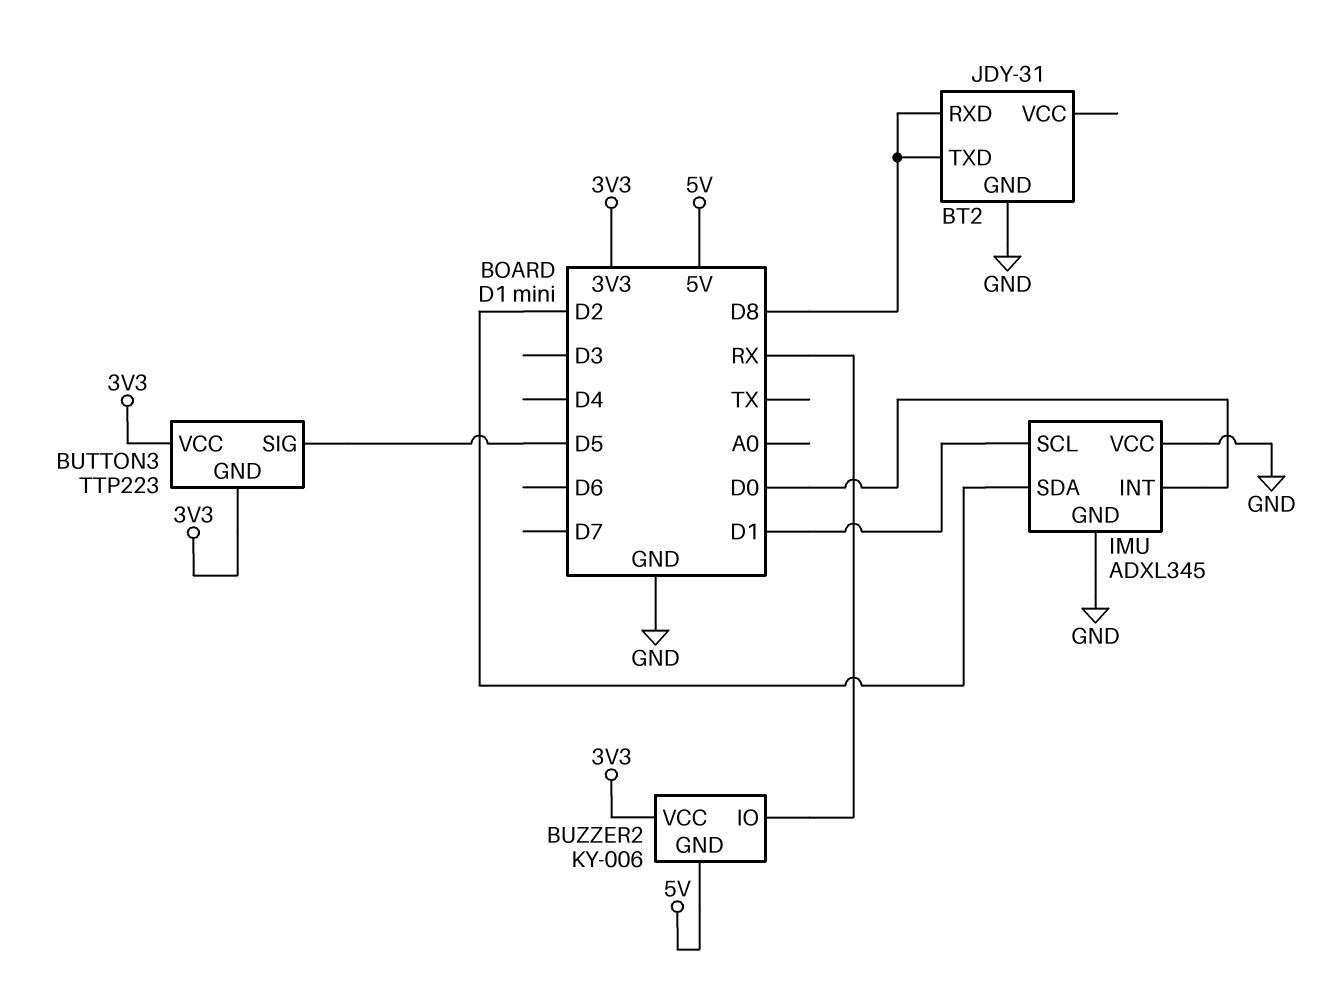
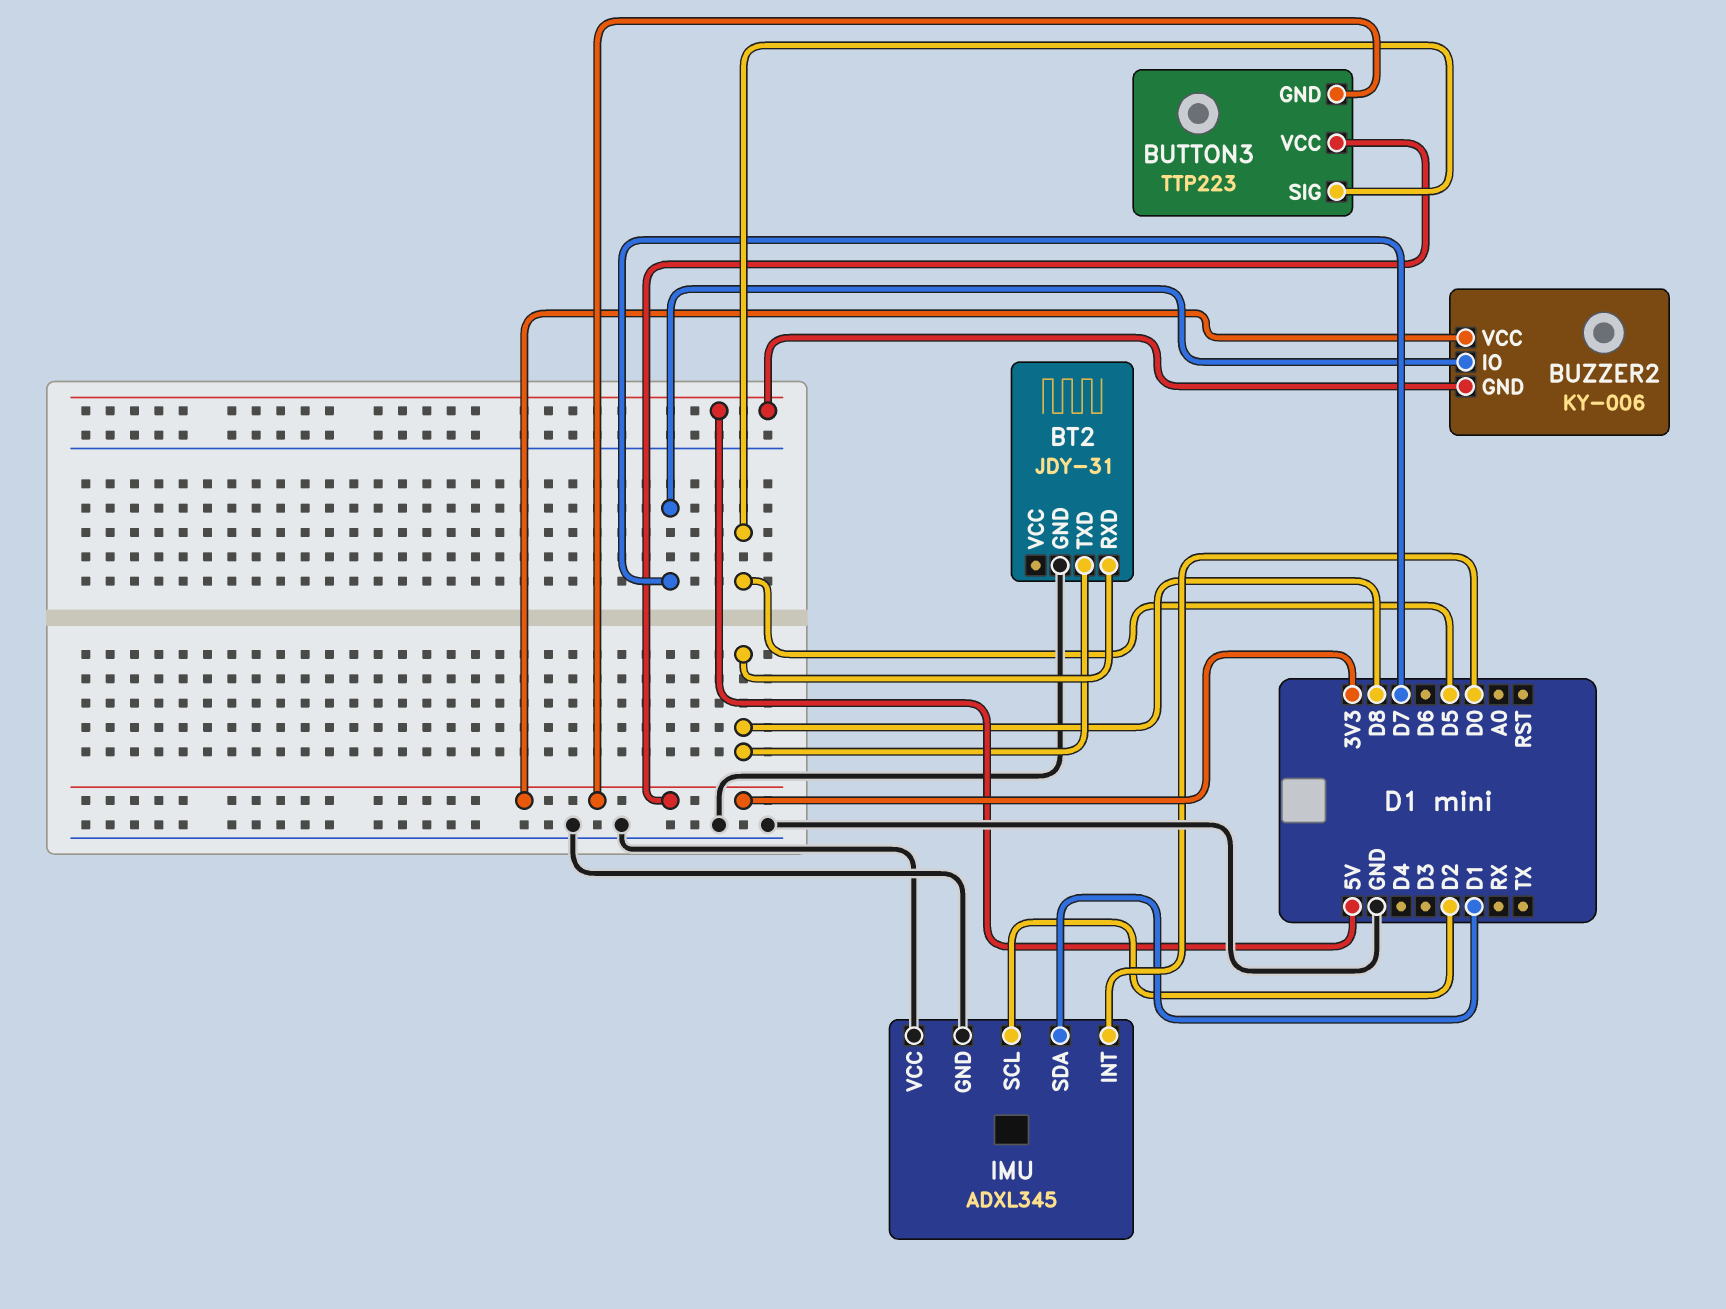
BUZZER2 pin IO: RX -> D7
IMU pin SCL: D1 -> D2
IMU pin SDA: D2 -> D1

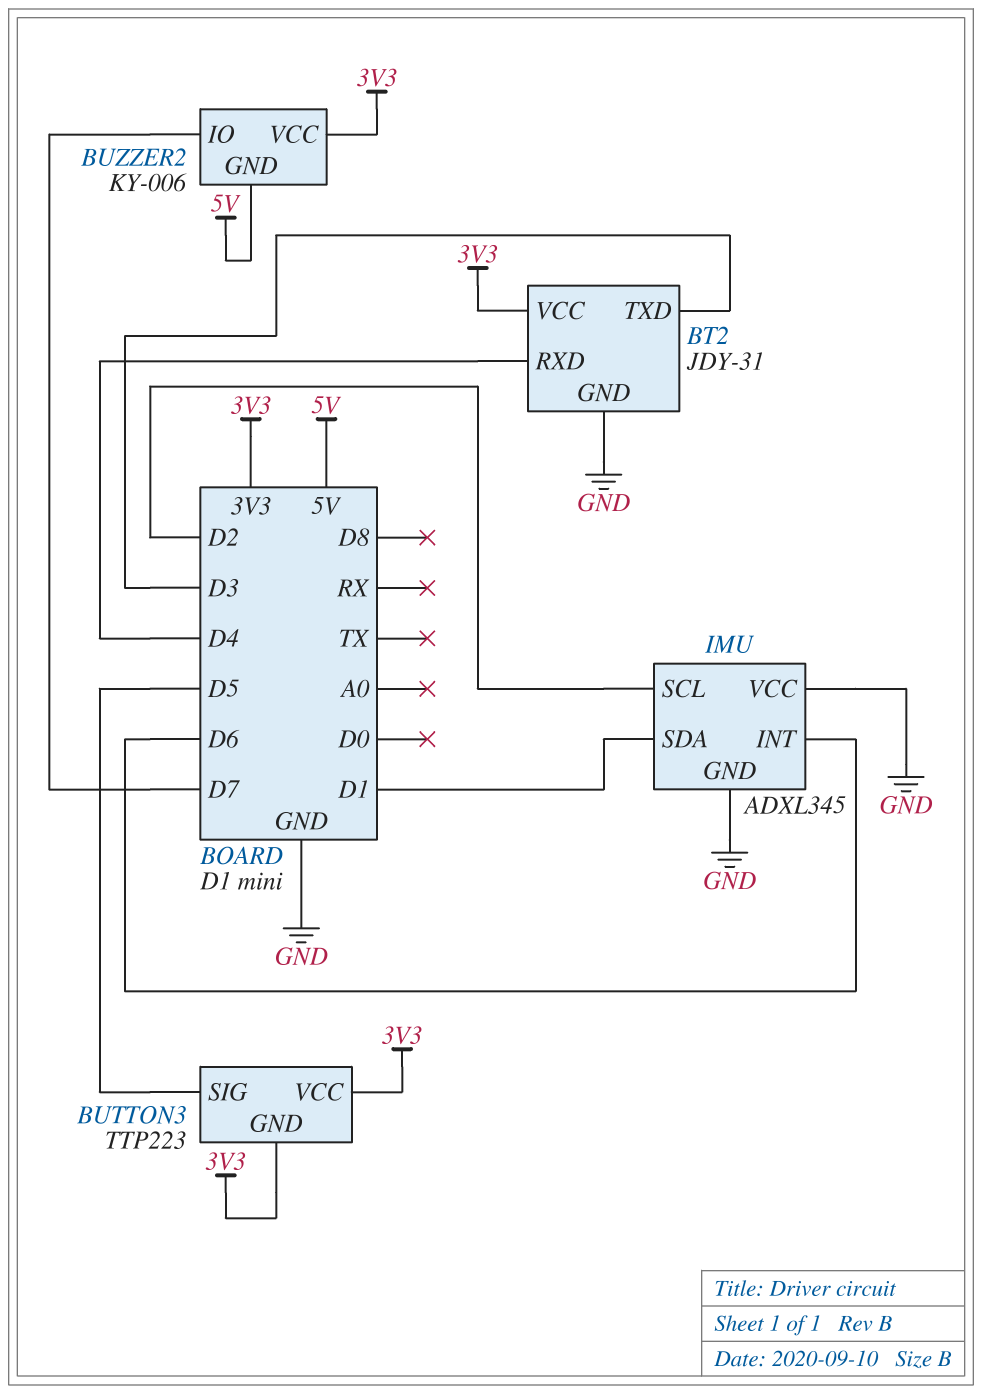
BT2 pin RXD: D8 -> D4
BT2 pin TXD: D8 -> D3
BT2 pin VCC: none -> 3V3
IMU pin INT: D0 -> D6

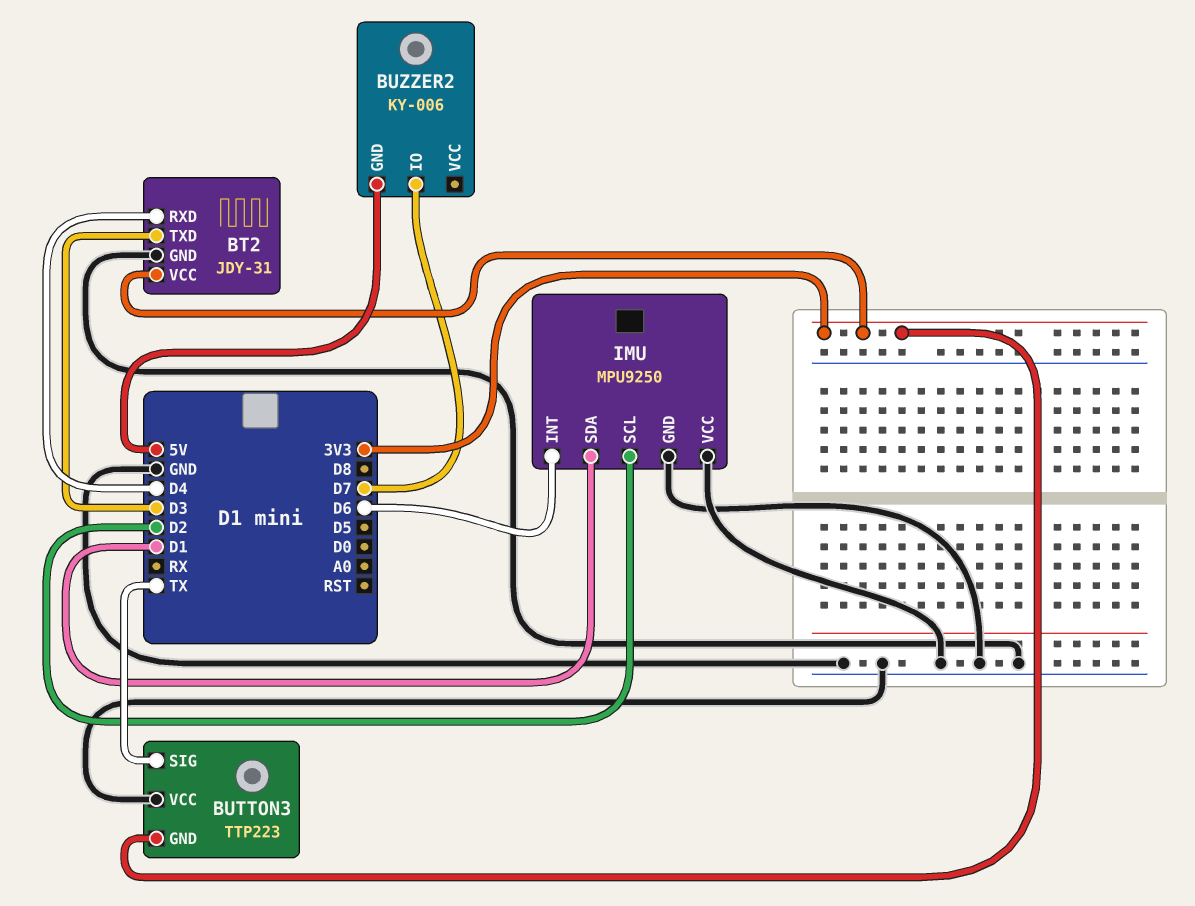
BUTTON3 pin SIG: D5 -> TX
BUTTON3 pin VCC: 3V3 -> GND
BUZZER2 pin VCC: 3V3 -> none
IMU: ADXL345 -> MPU9250

